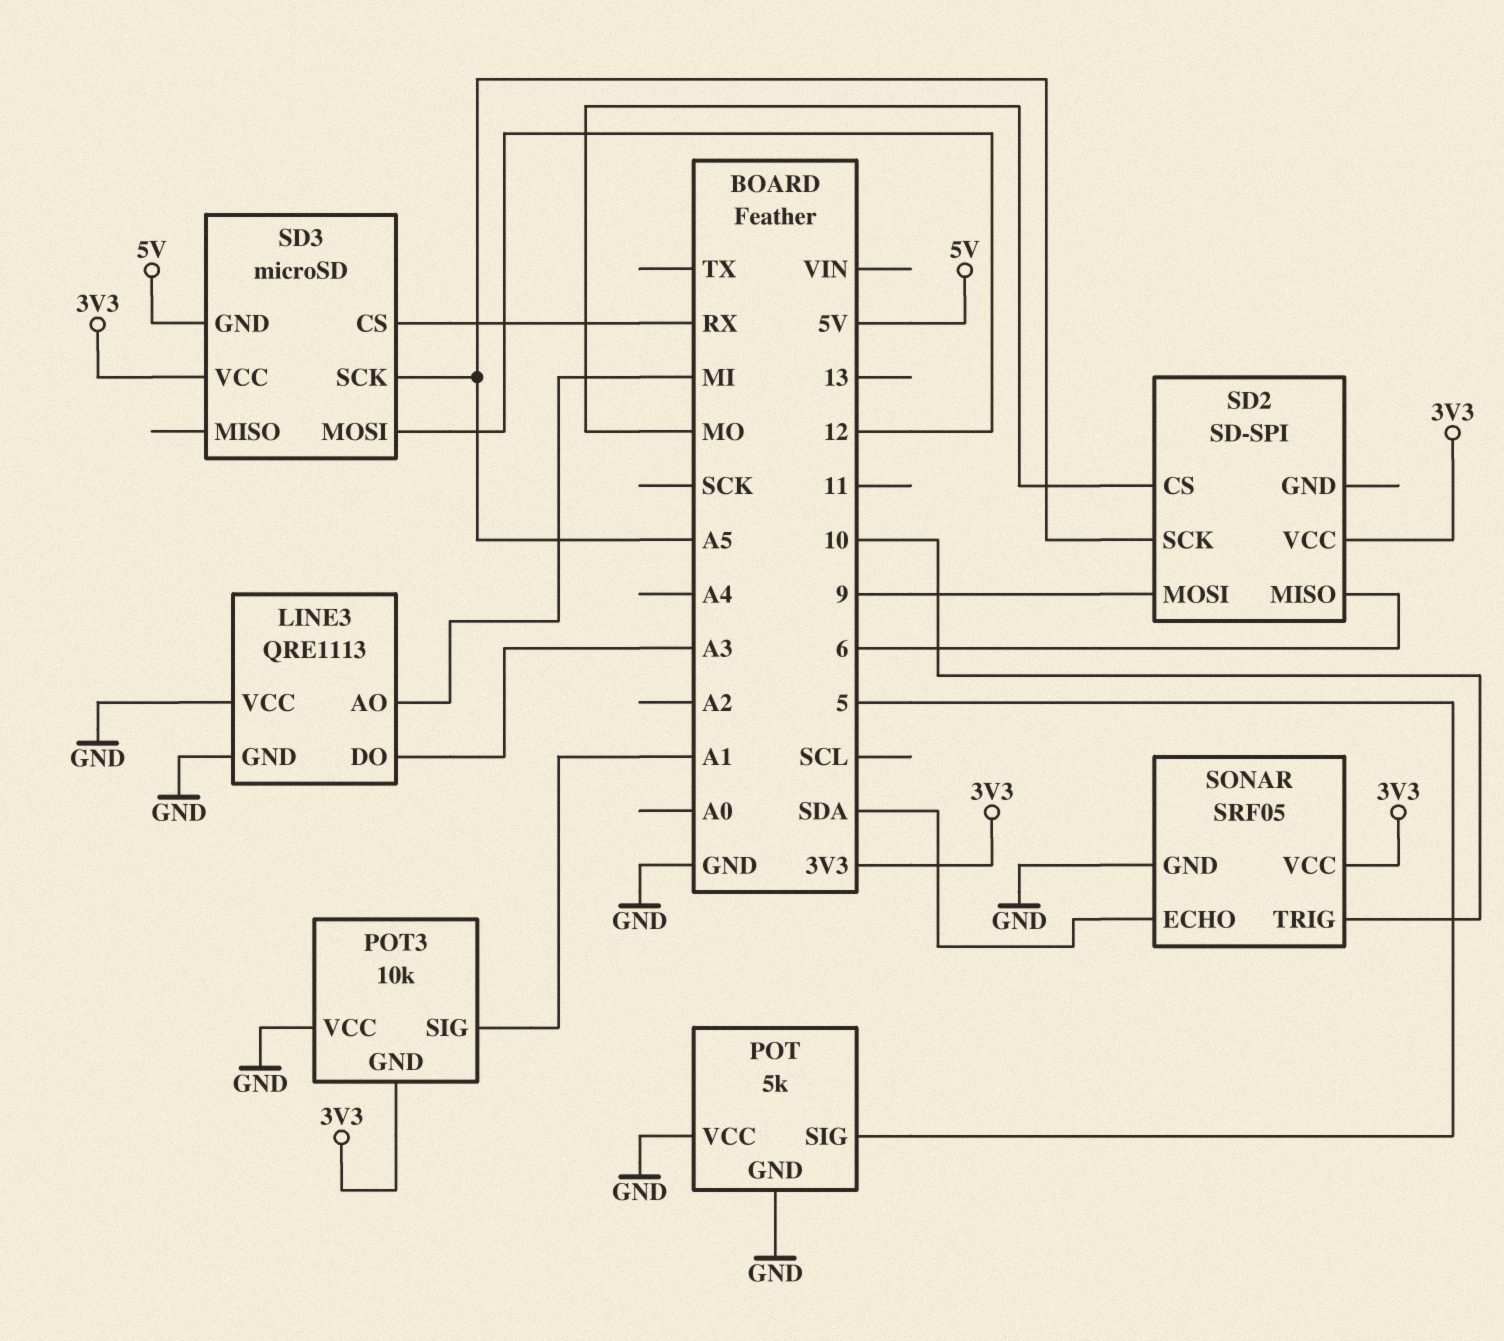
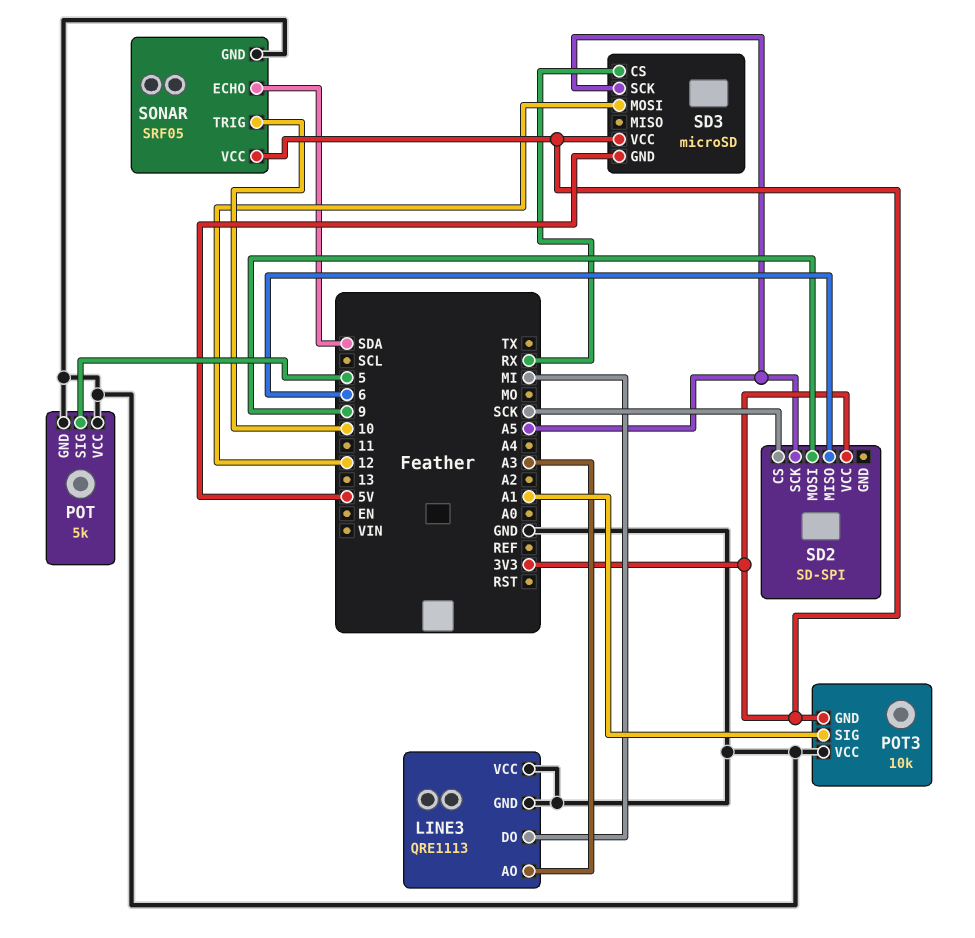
LINE3 pin AO: MI -> A3
LINE3 pin DO: A3 -> MI
SD2 pin CS: MO -> SCK

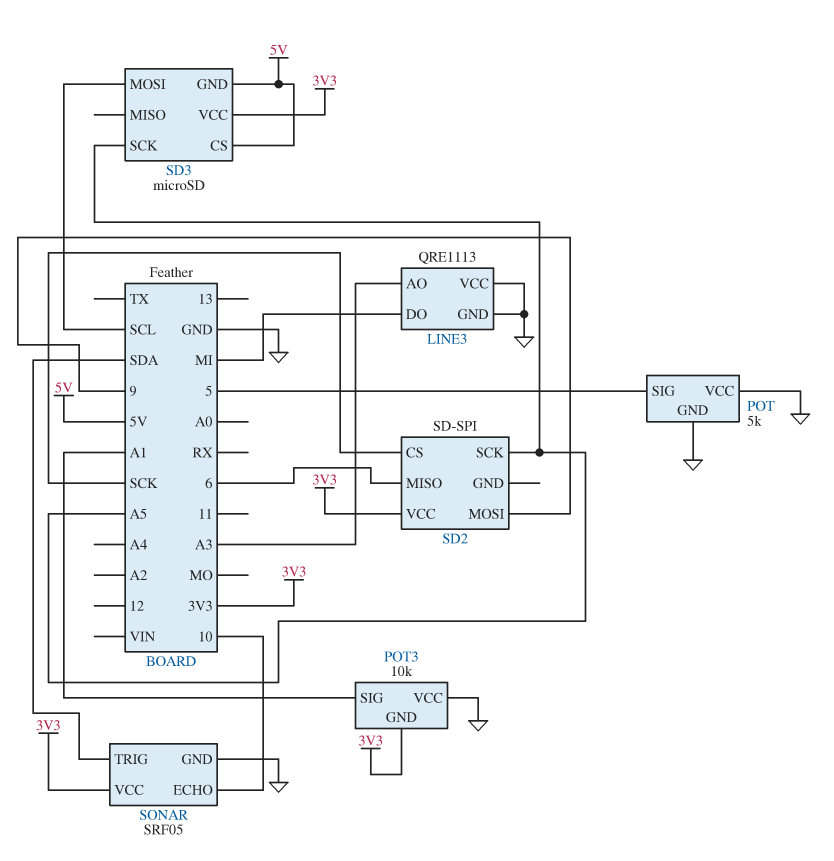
SD3 pin CS: RX -> 5V
SD3 pin MOSI: 12 -> SCL
SONAR pin ECHO: SDA -> 10
SONAR pin TRIG: 10 -> SDA

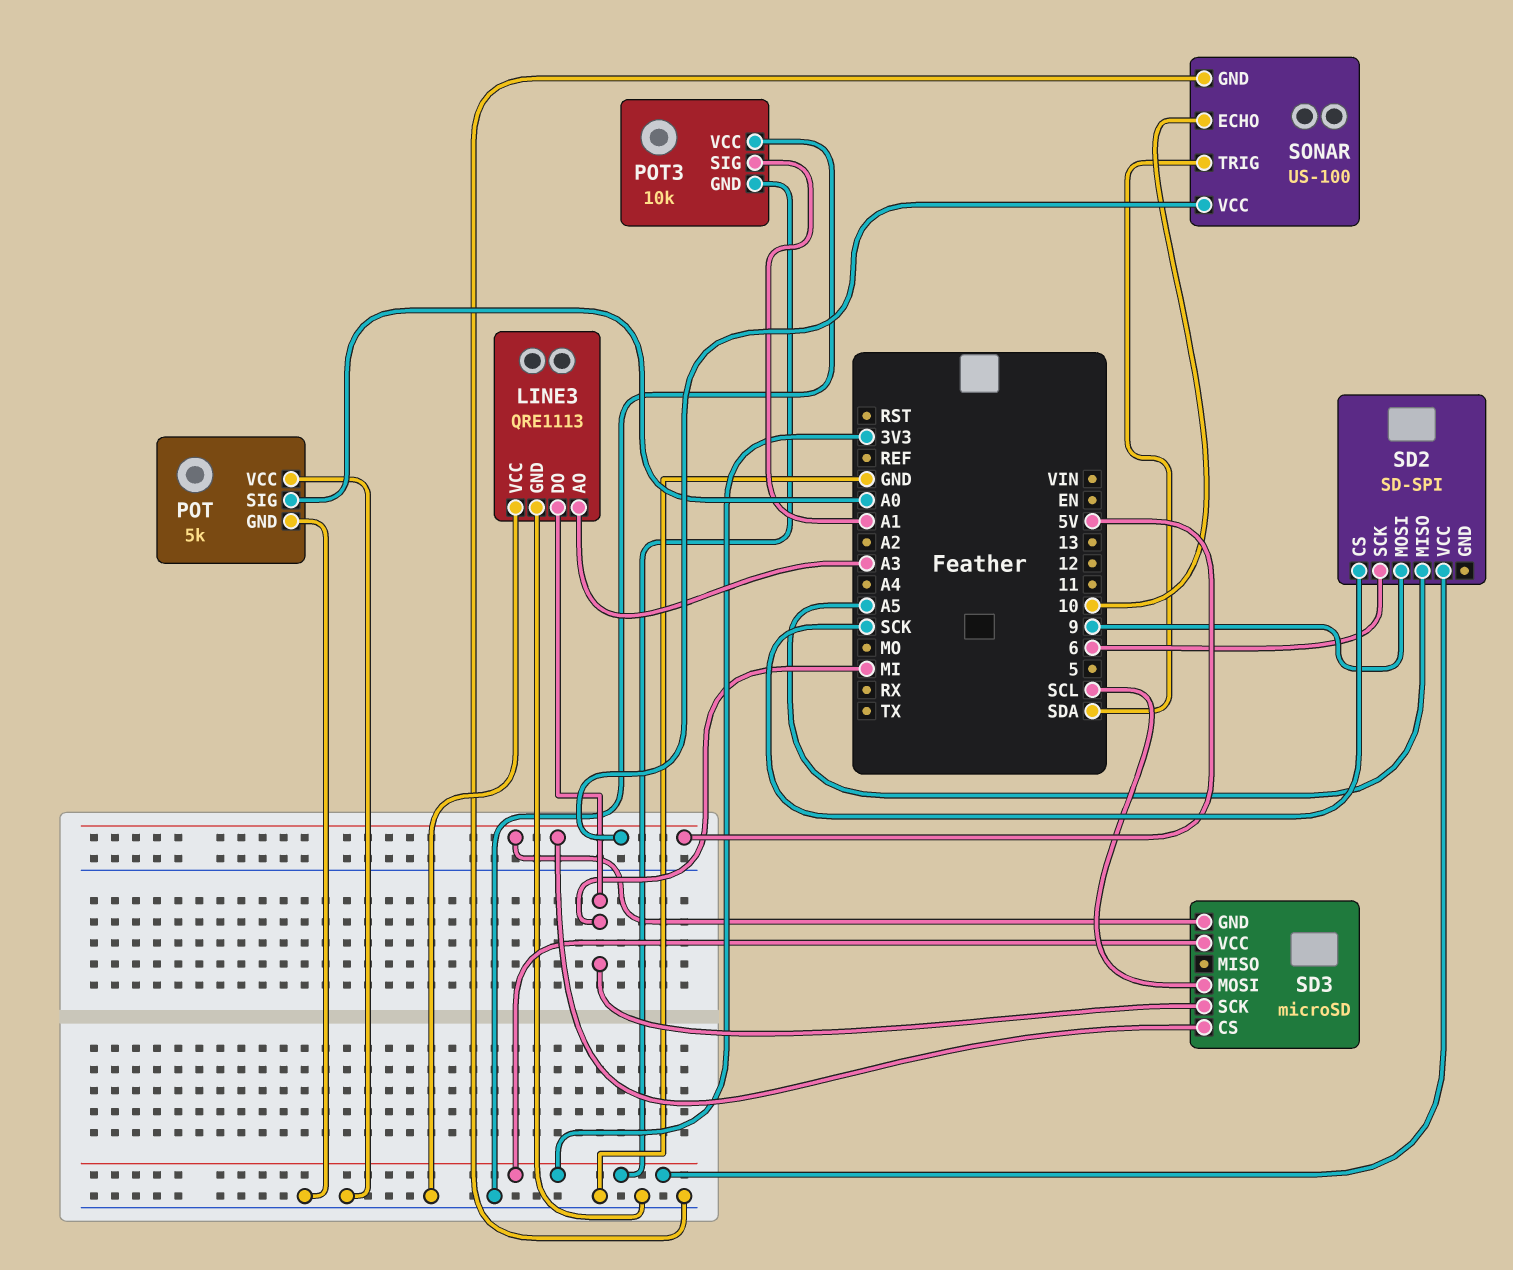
POT pin SIG: 5 -> A0
SD2 pin MISO: 6 -> A5
SD2 pin SCK: A5 -> 6
SD3 pin SCK: A5 -> MI
SONAR: SRF05 -> US-100
SONAR pin VCC: 3V3 -> 5V

